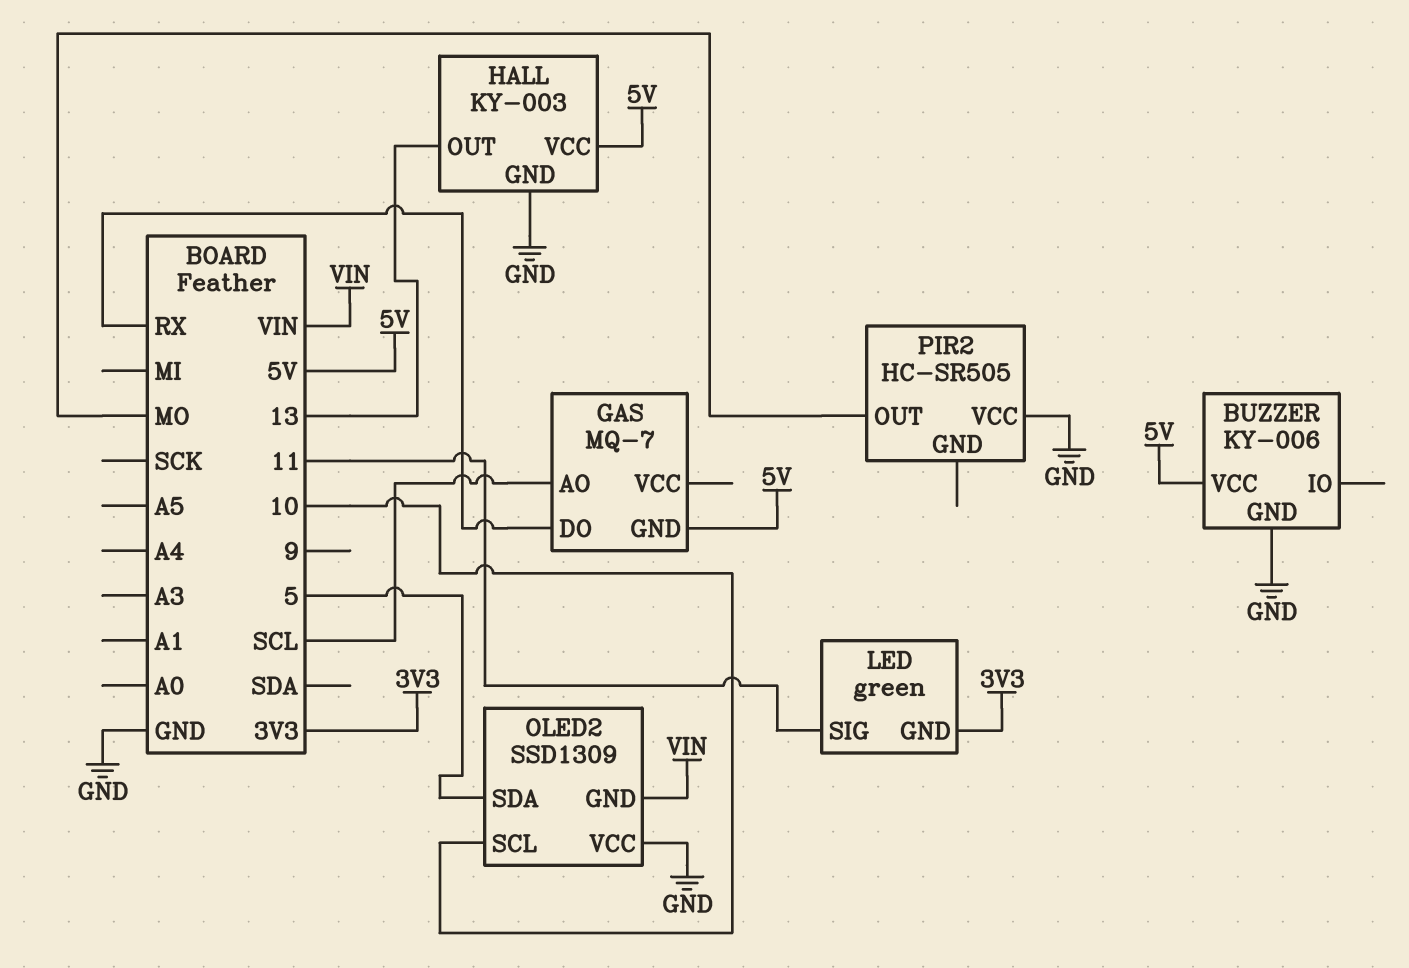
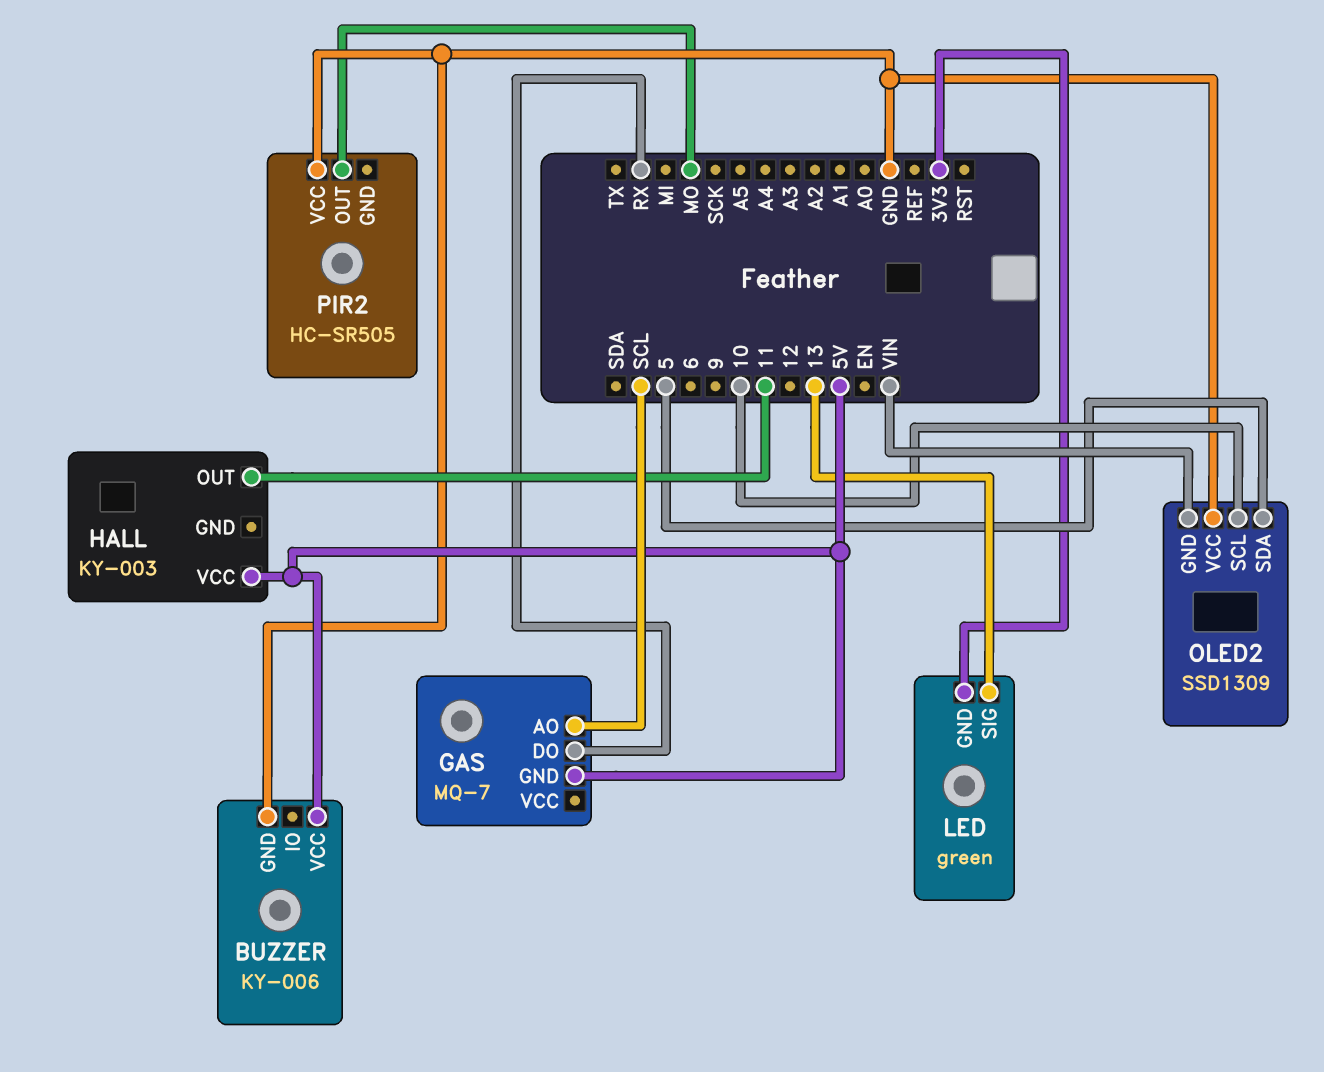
HALL pin GND: GND -> none
HALL pin OUT: 13 -> 11
LED pin SIG: 11 -> 13

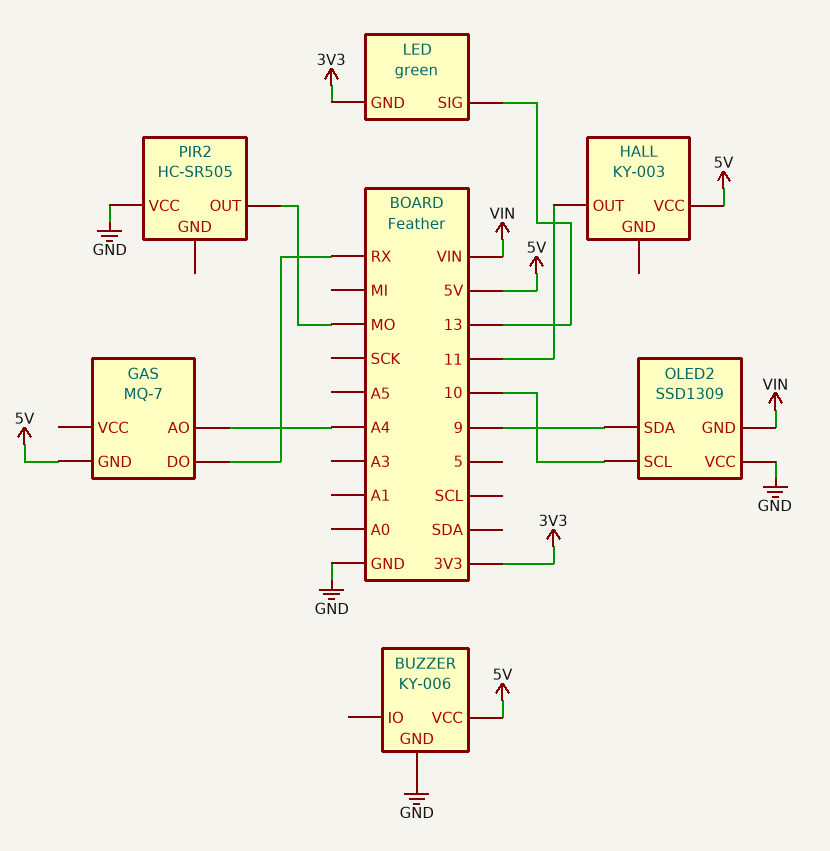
GAS pin AO: SCL -> A4
OLED2 pin SDA: 5 -> 9

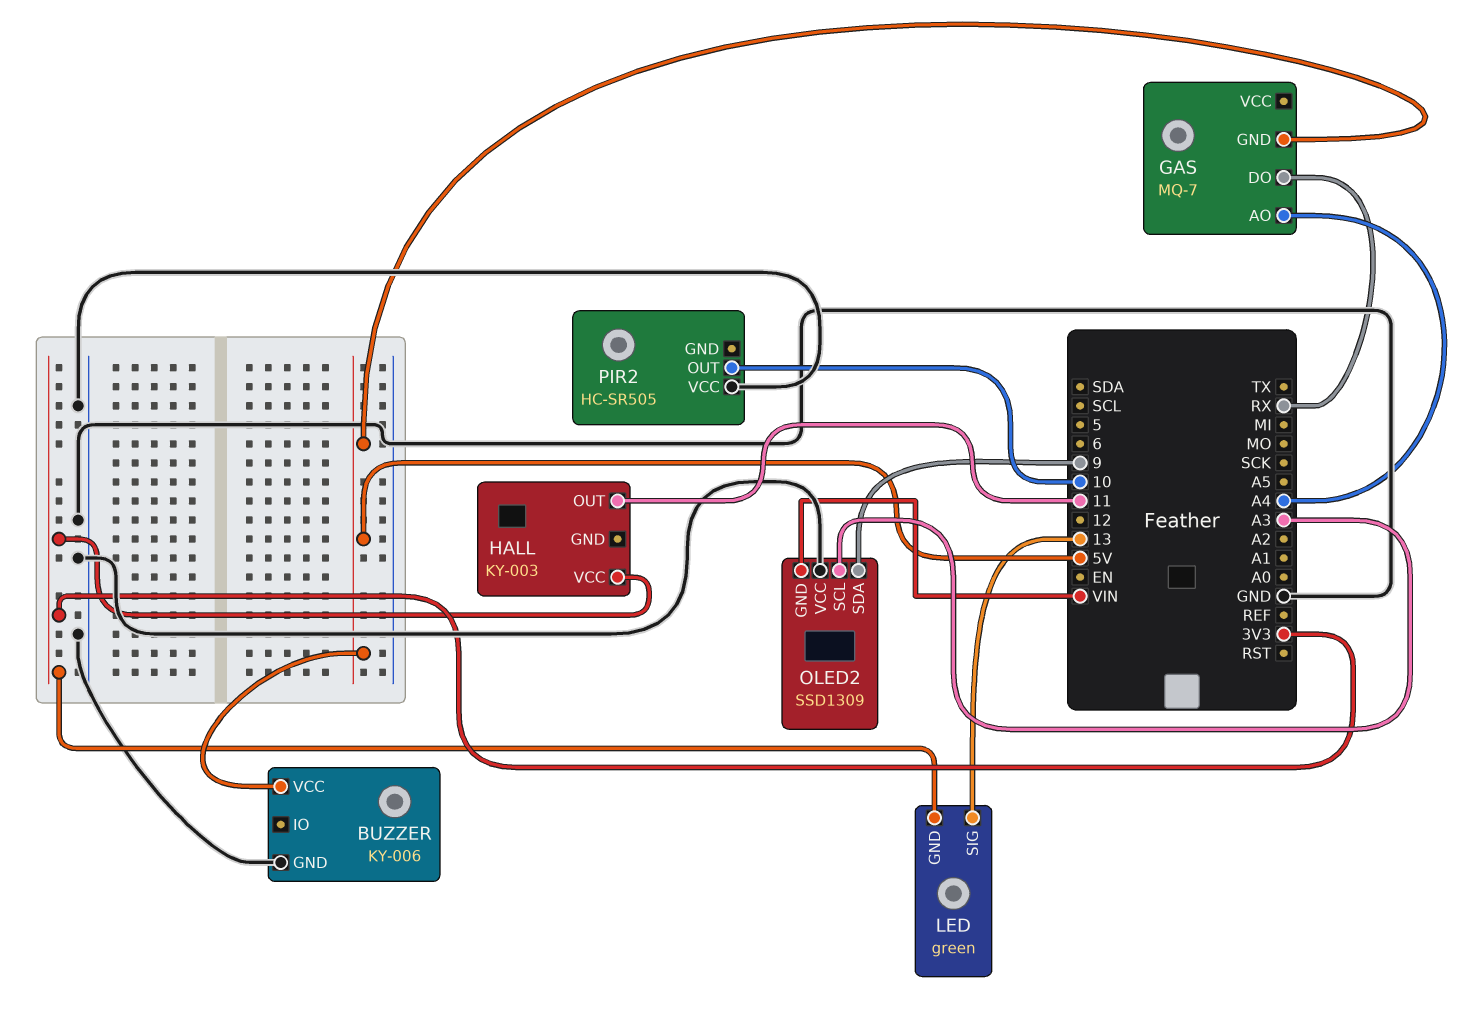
HALL pin VCC: 5V -> 3V3
OLED2 pin SCL: 10 -> A3
PIR2 pin OUT: MO -> 10

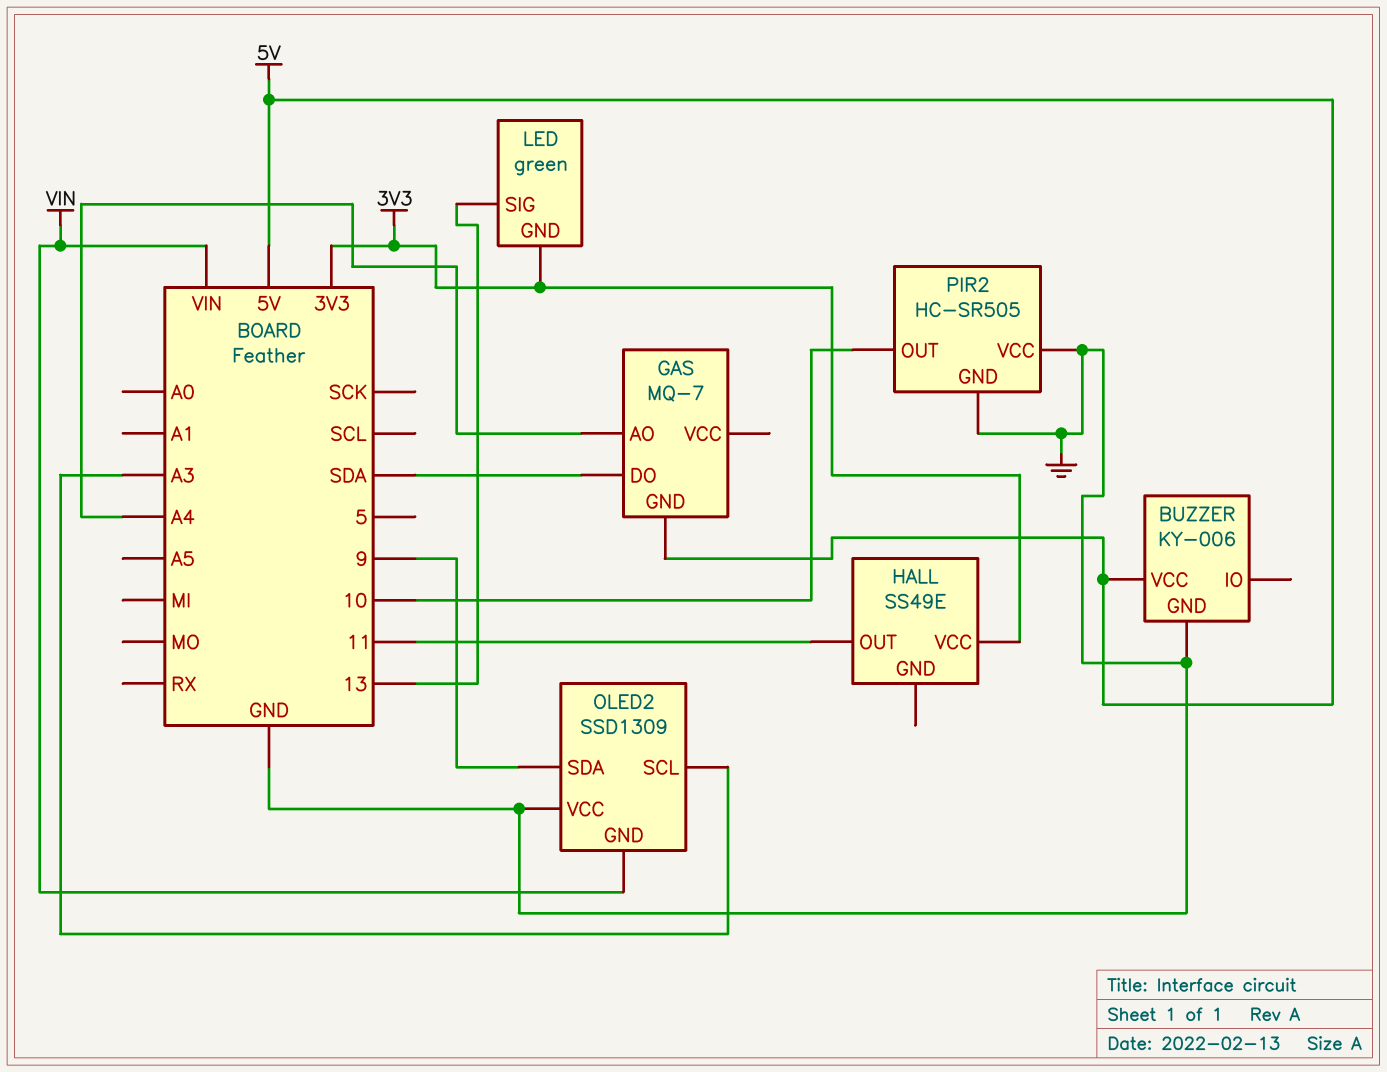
GAS pin DO: RX -> SDA
HALL: KY-003 -> SS49E
PIR2 pin GND: none -> GND

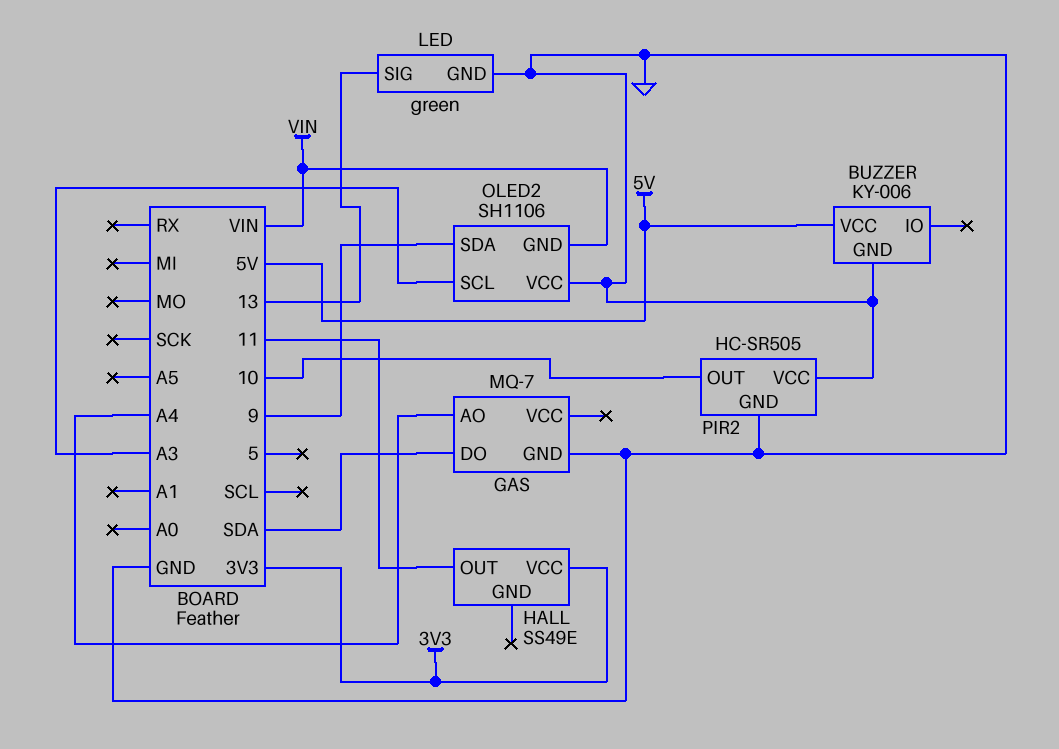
GAS pin GND: 5V -> GND
LED pin GND: 3V3 -> GND
OLED2: SSD1309 -> SH1106

